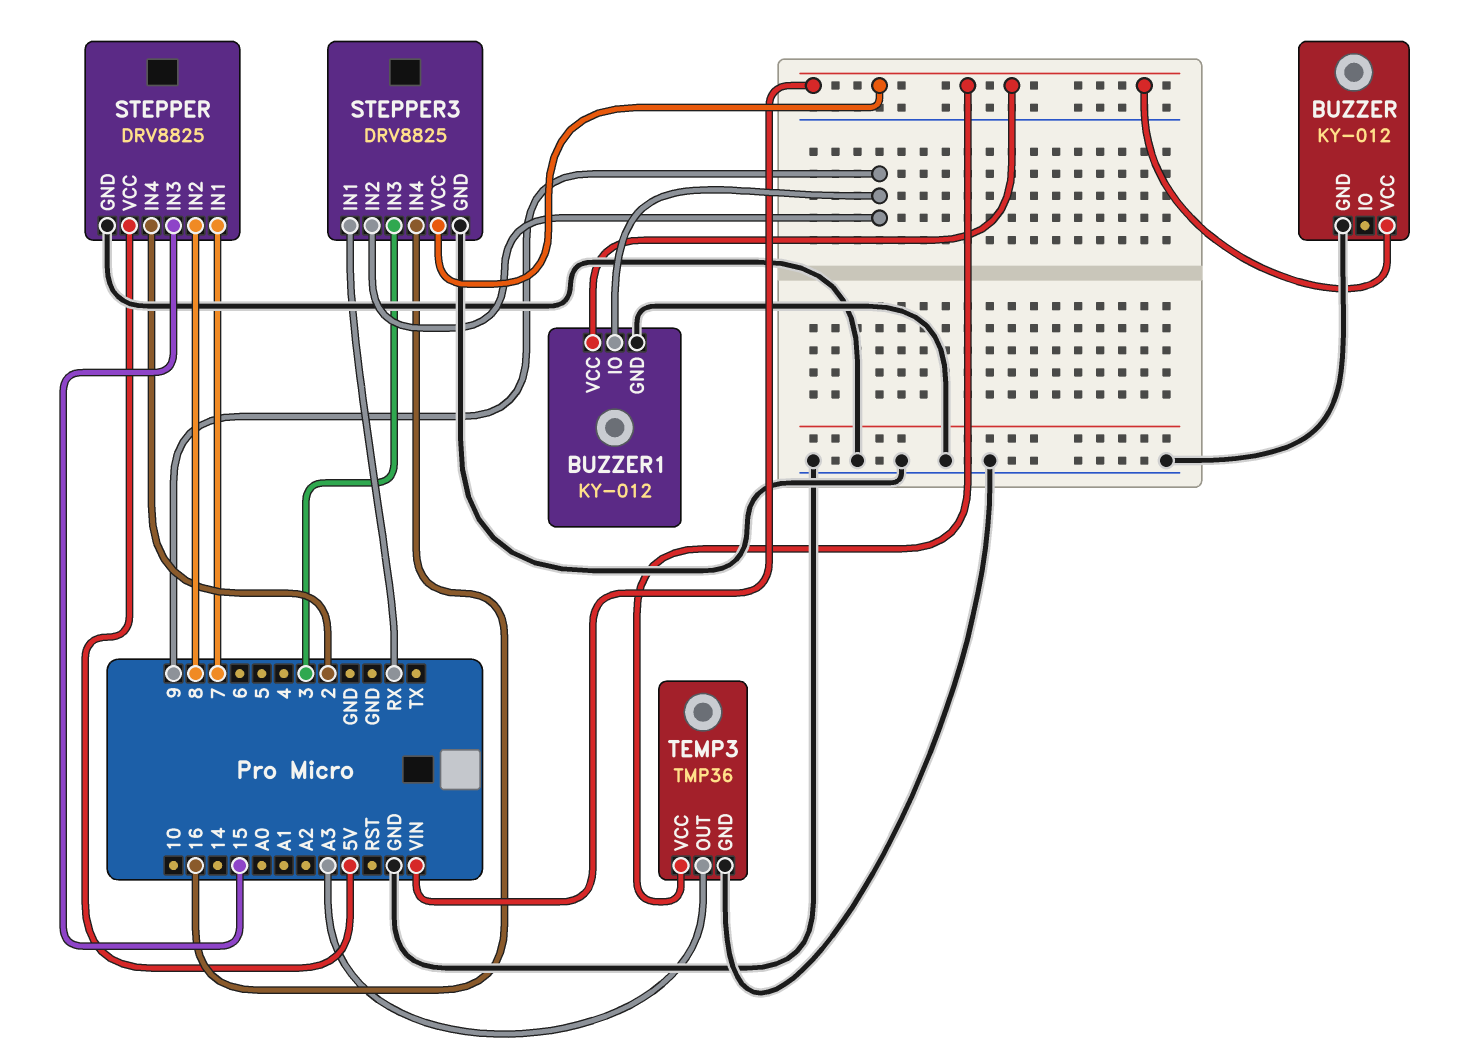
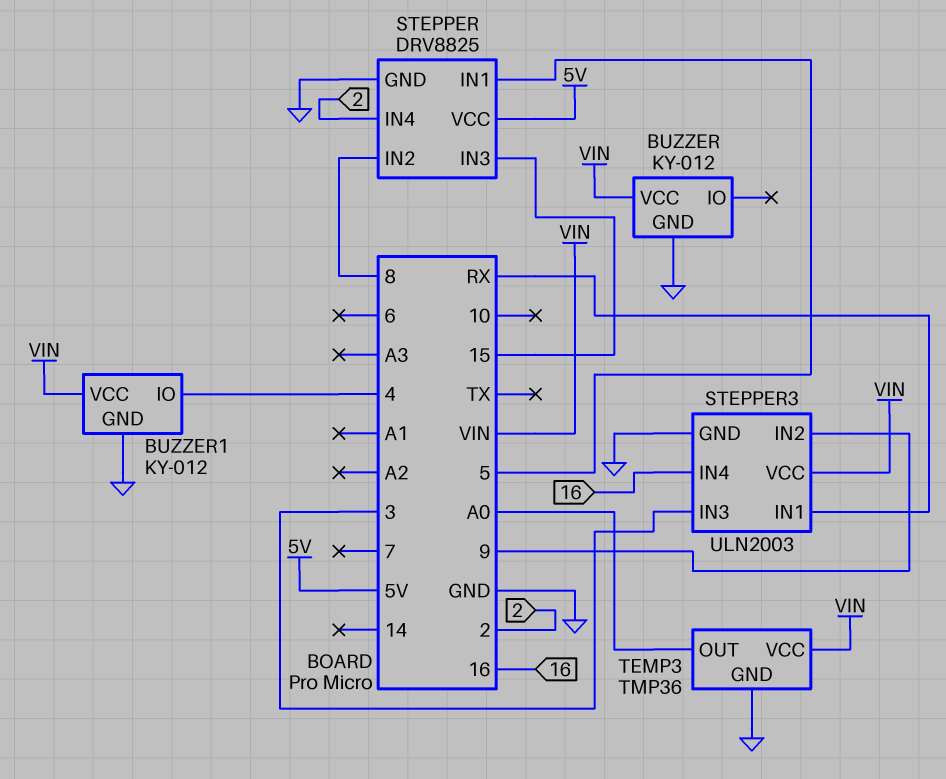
BUZZER1 pin IO: 9 -> 4
STEPPER pin IN1: 7 -> 5
STEPPER3: DRV8825 -> ULN2003
TEMP3 pin OUT: A3 -> A0

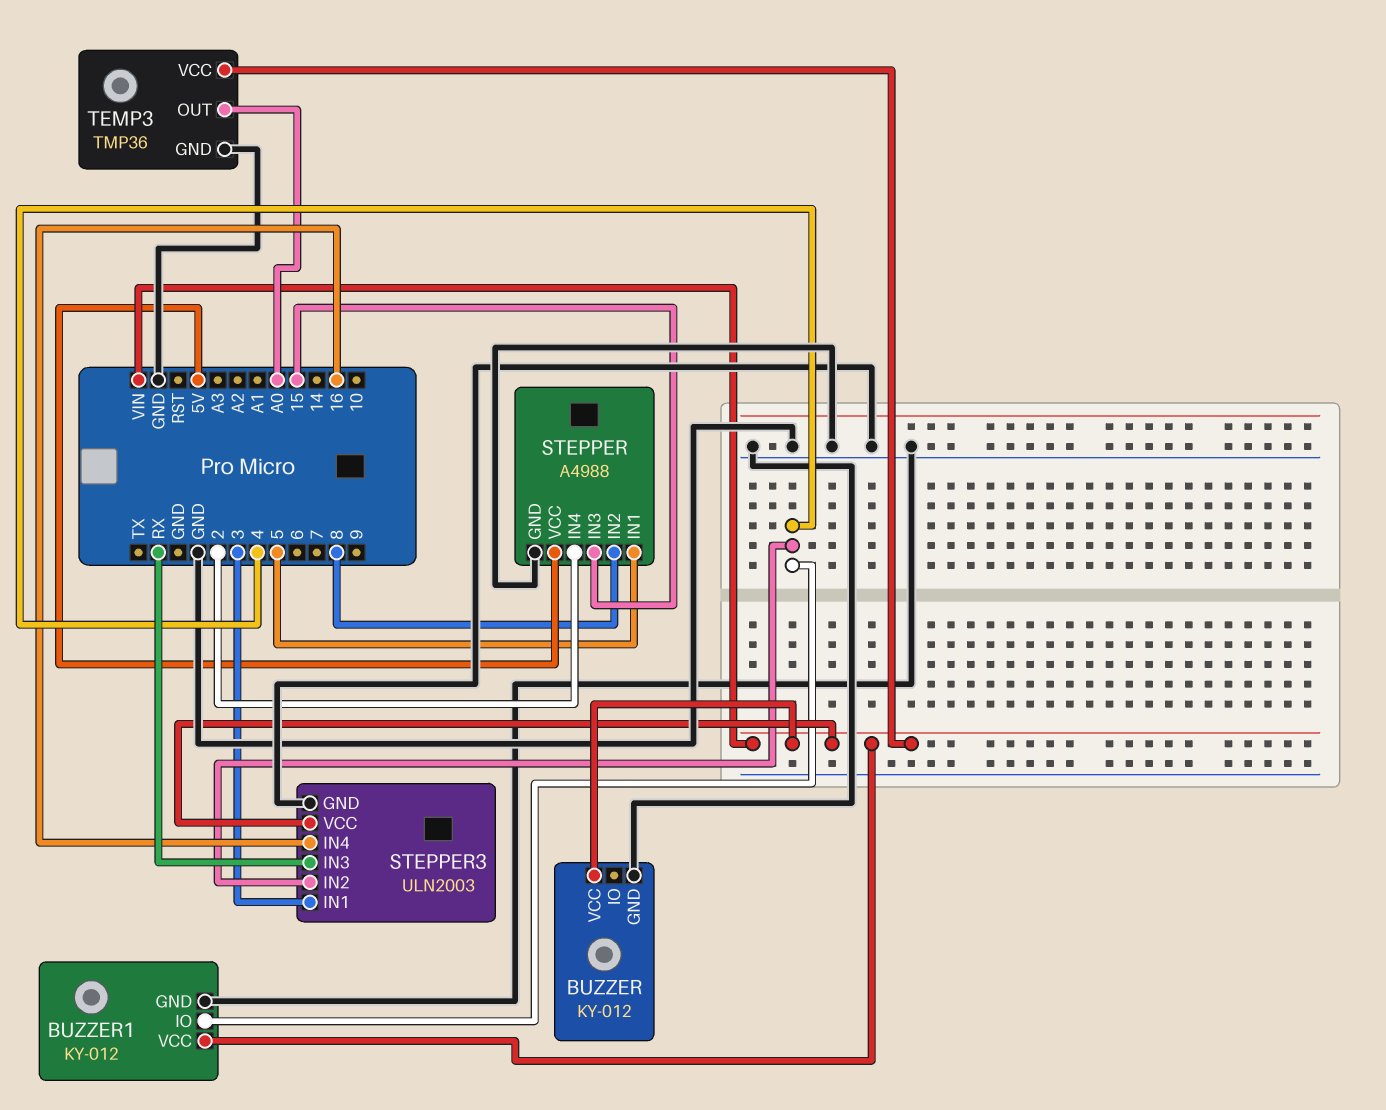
STEPPER: DRV8825 -> A4988
STEPPER3 pin IN1: RX -> 3
STEPPER3 pin IN2: 9 -> 4
STEPPER3 pin IN3: 3 -> RX

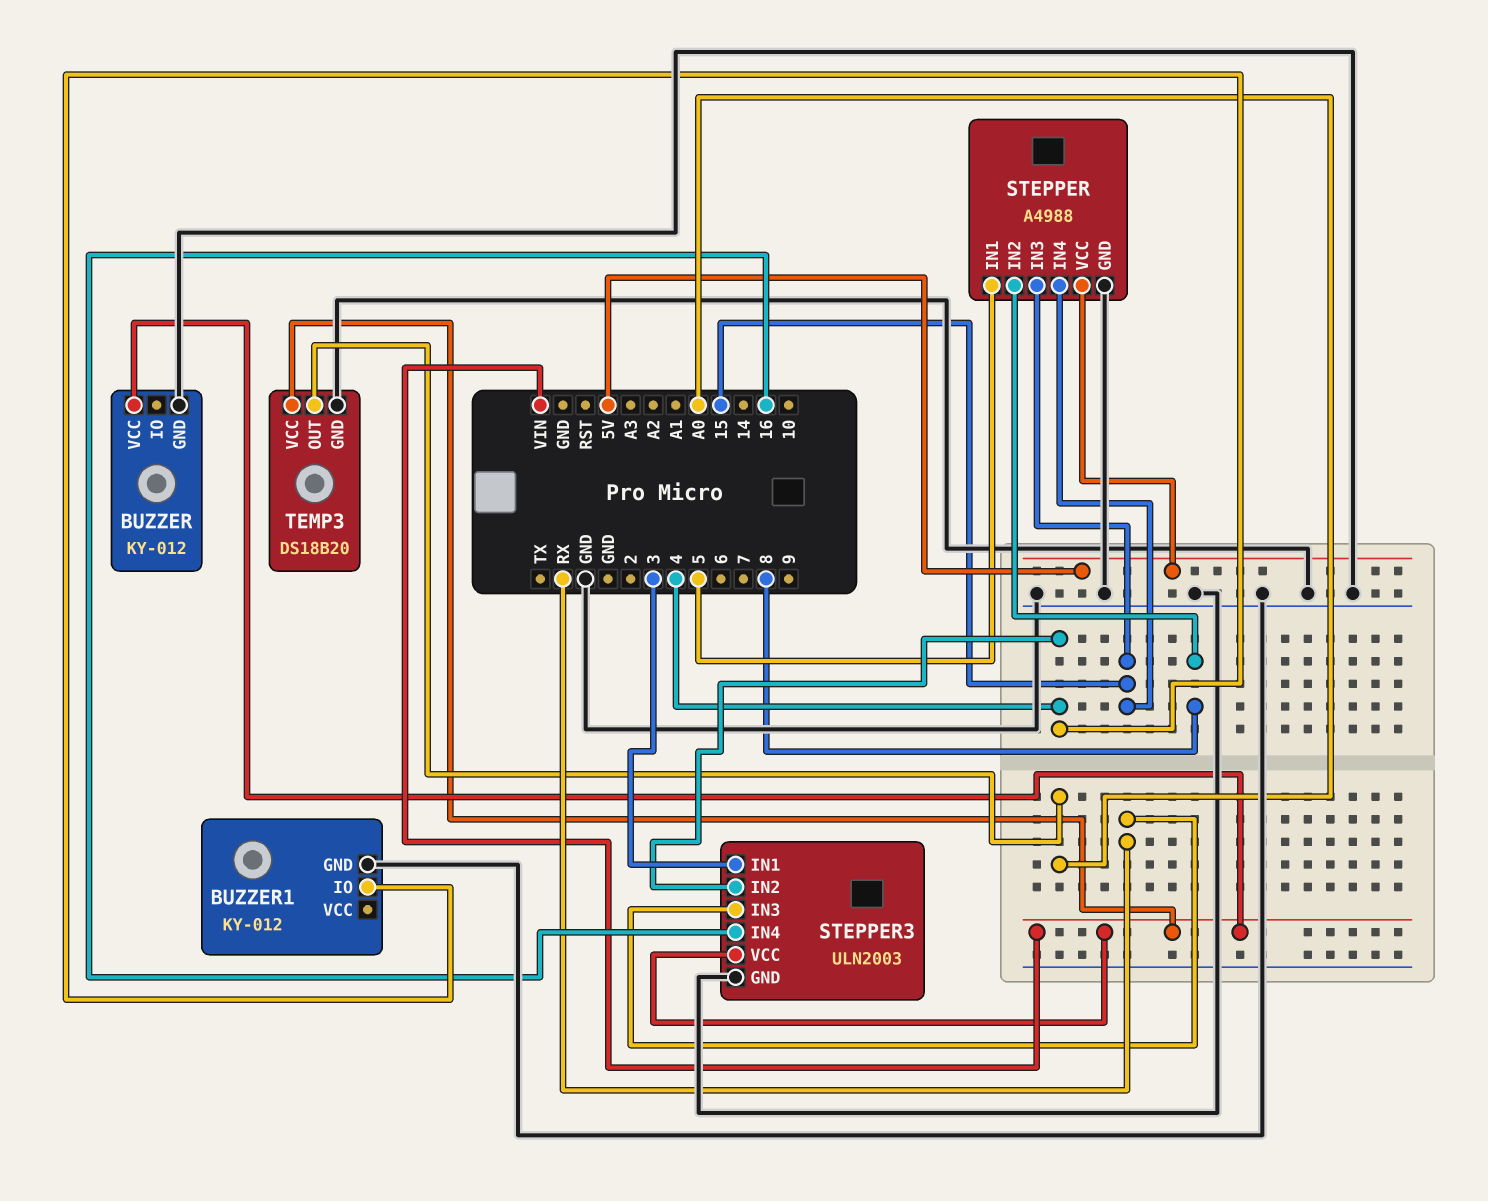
BUZZER1 pin VCC: VIN -> none
STEPPER pin IN4: 2 -> 15
TEMP3: TMP36 -> DS18B20

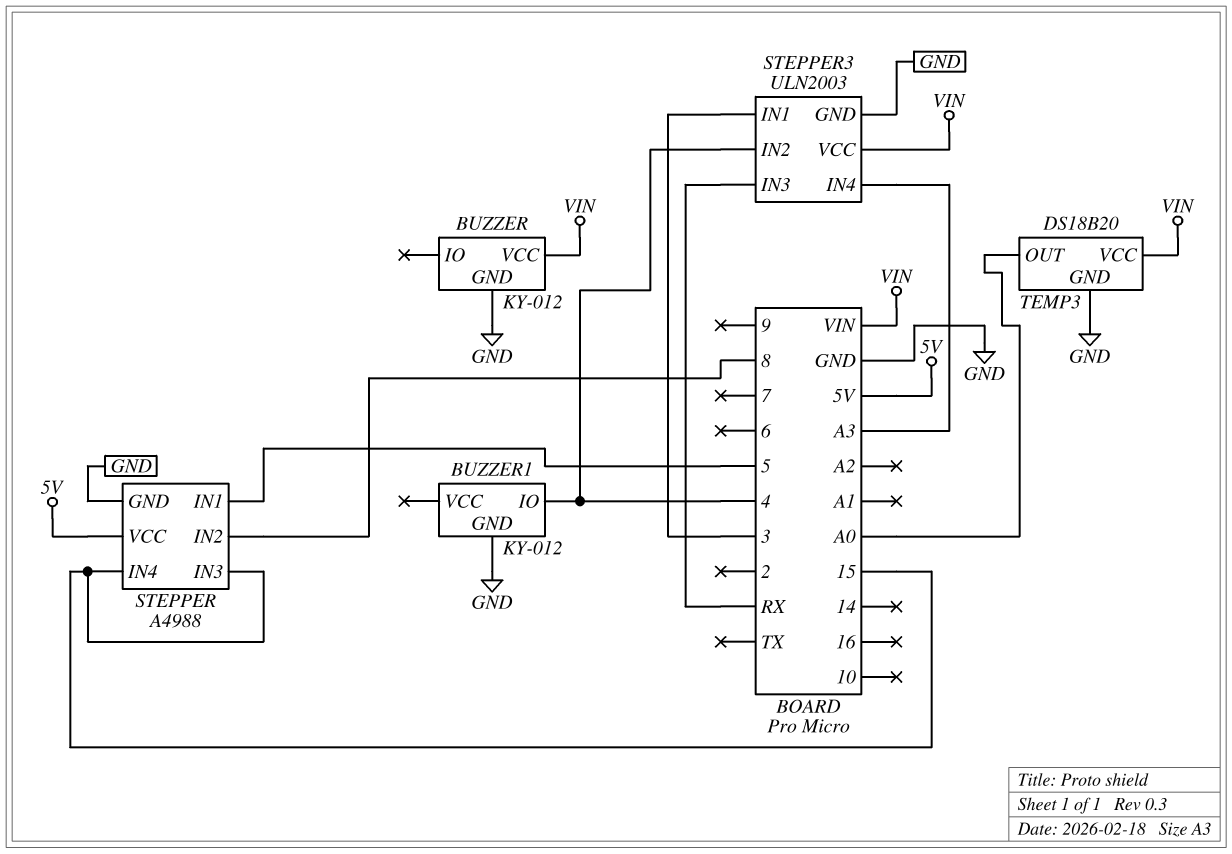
STEPPER3 pin IN4: 16 -> A3

